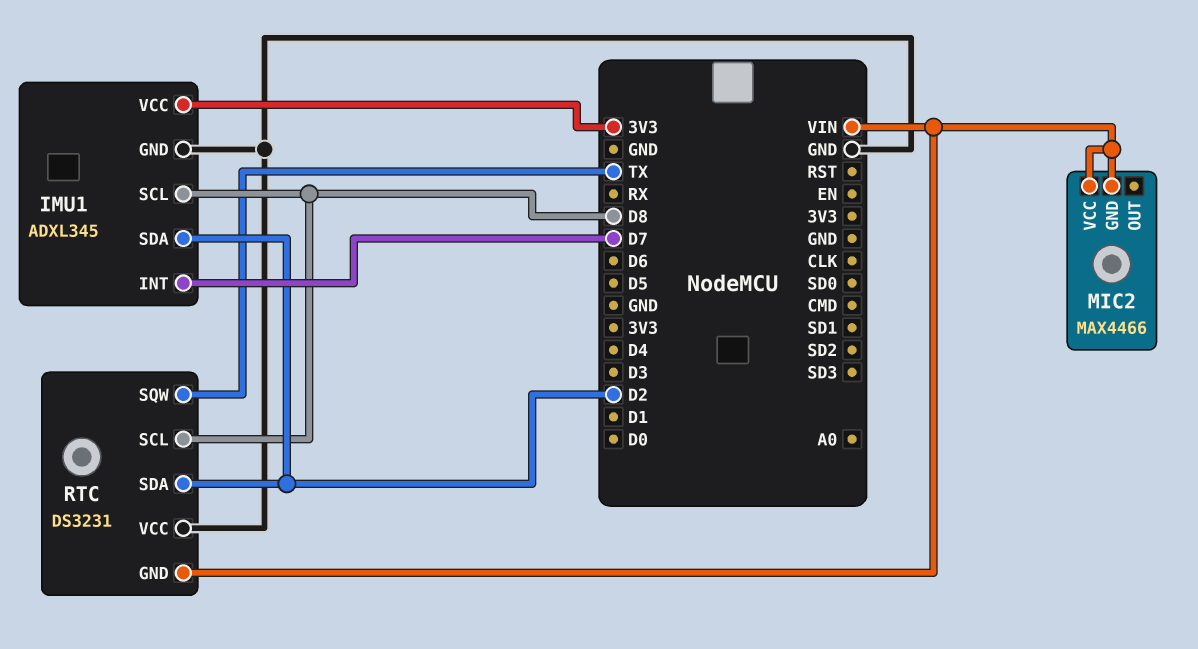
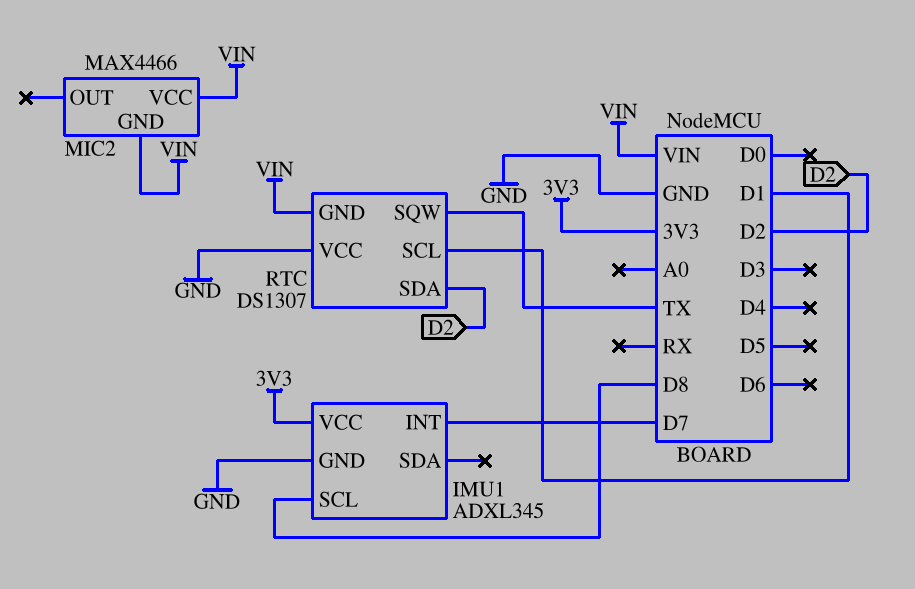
IMU1 pin SDA: D2 -> none
RTC: DS3231 -> DS1307
RTC pin SCL: D8 -> D1

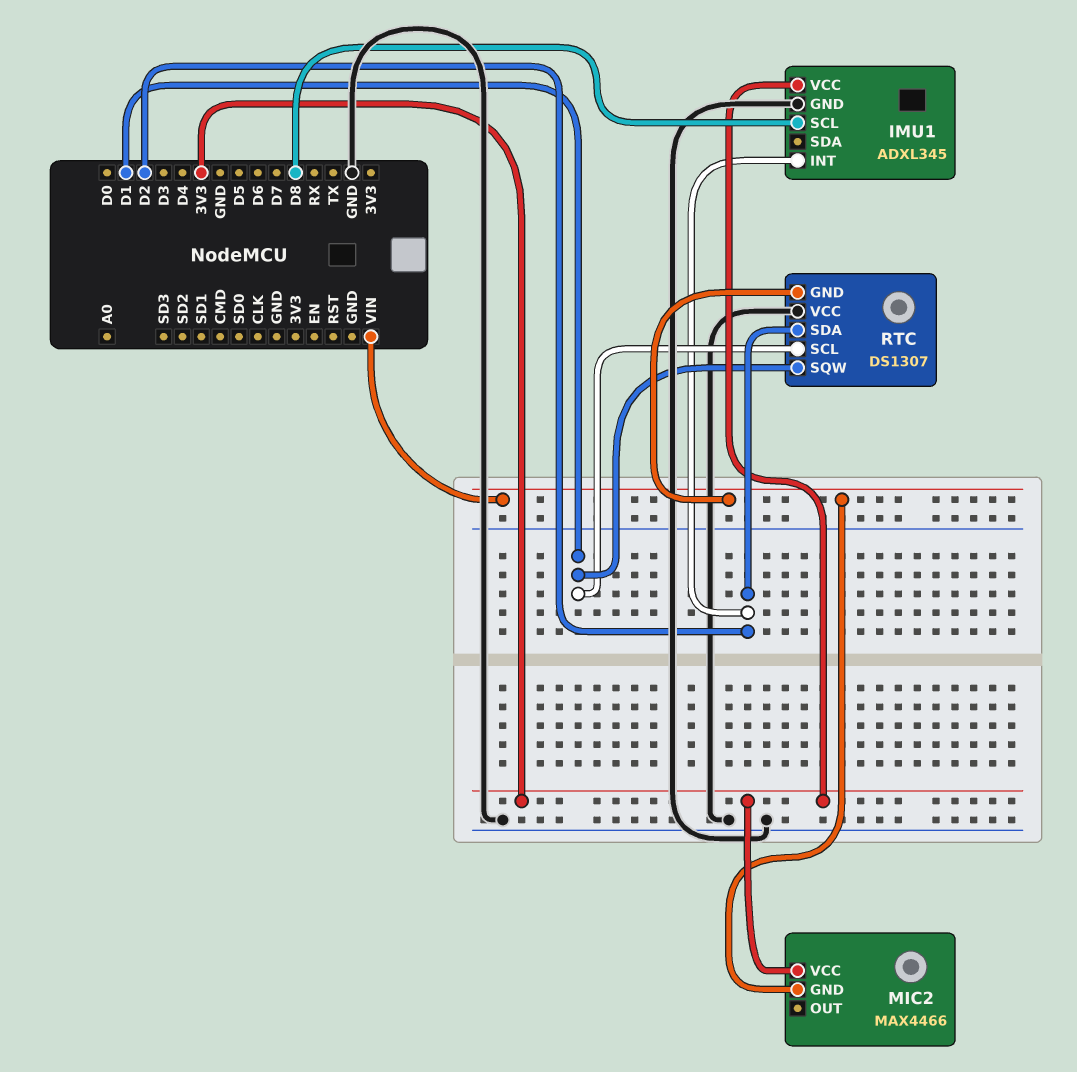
IMU1 pin INT: D7 -> D2
MIC2 pin VCC: VIN -> 3V3
RTC pin SQW: TX -> D1

